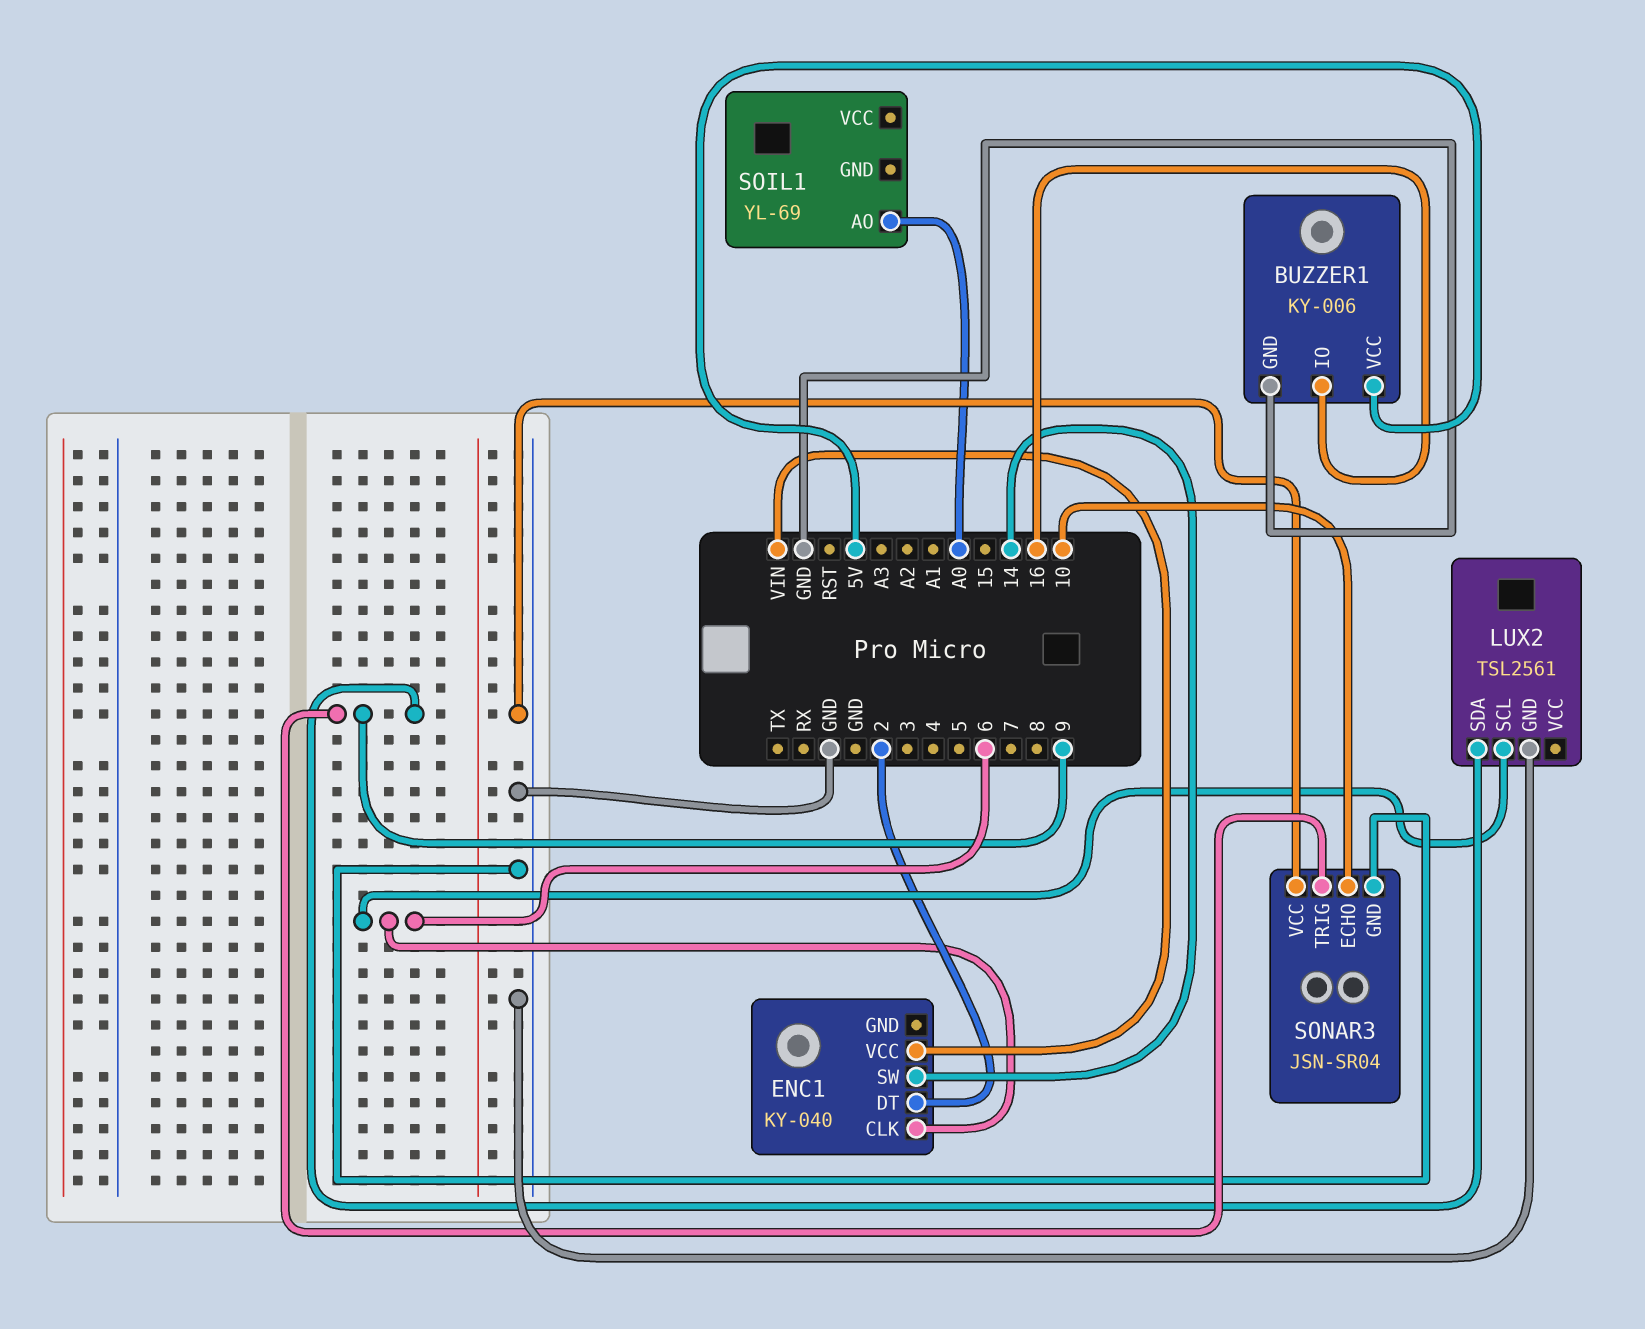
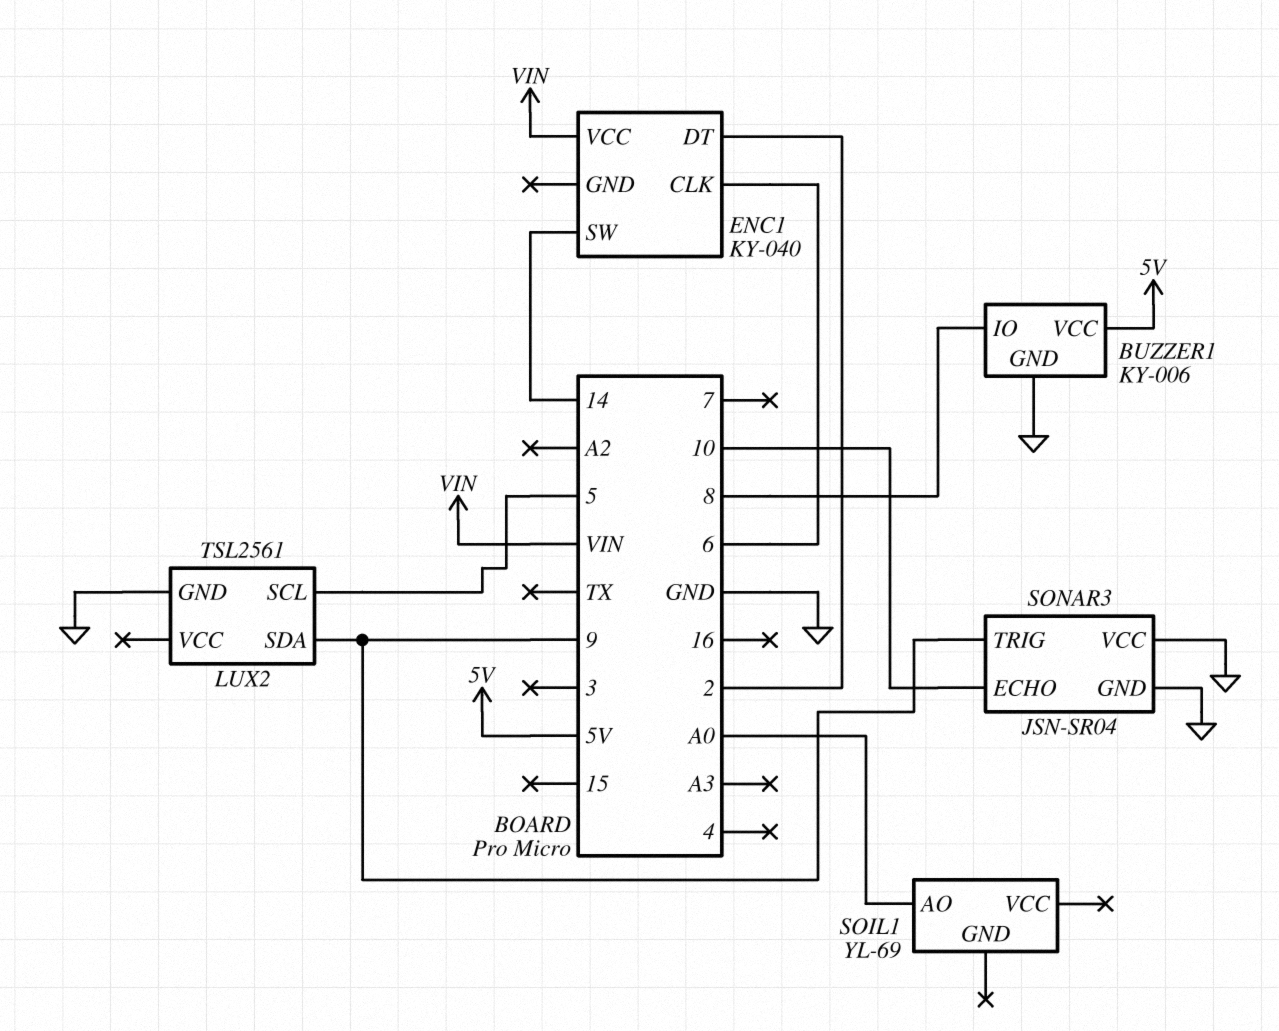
BUZZER1 pin IO: 16 -> 8
LUX2 pin SCL: 6 -> 5

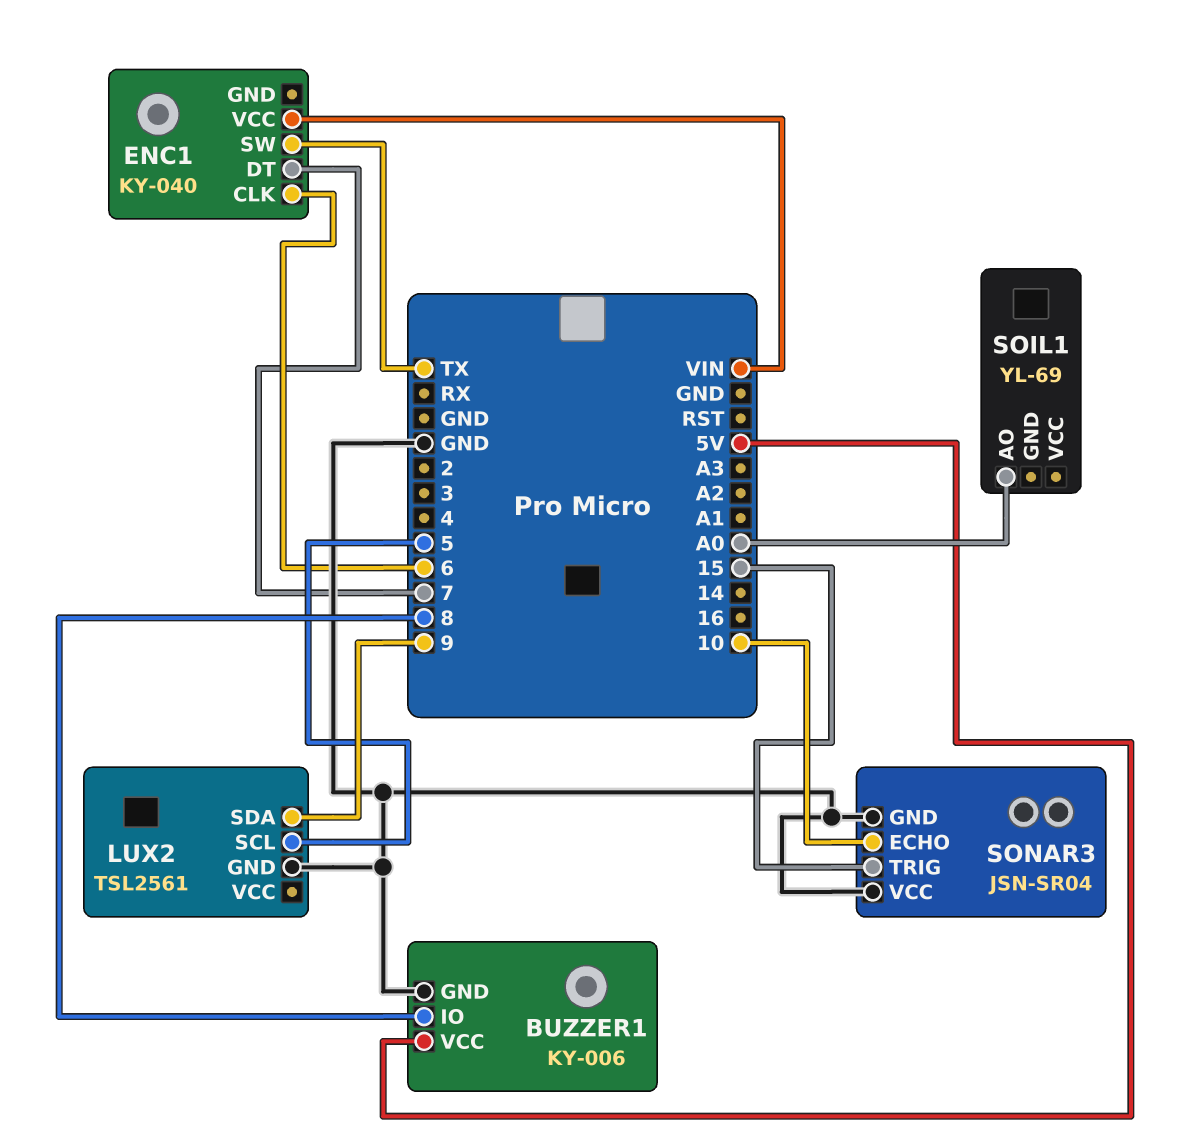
ENC1 pin DT: 2 -> 7
ENC1 pin SW: 14 -> TX
SONAR3 pin TRIG: 9 -> 15

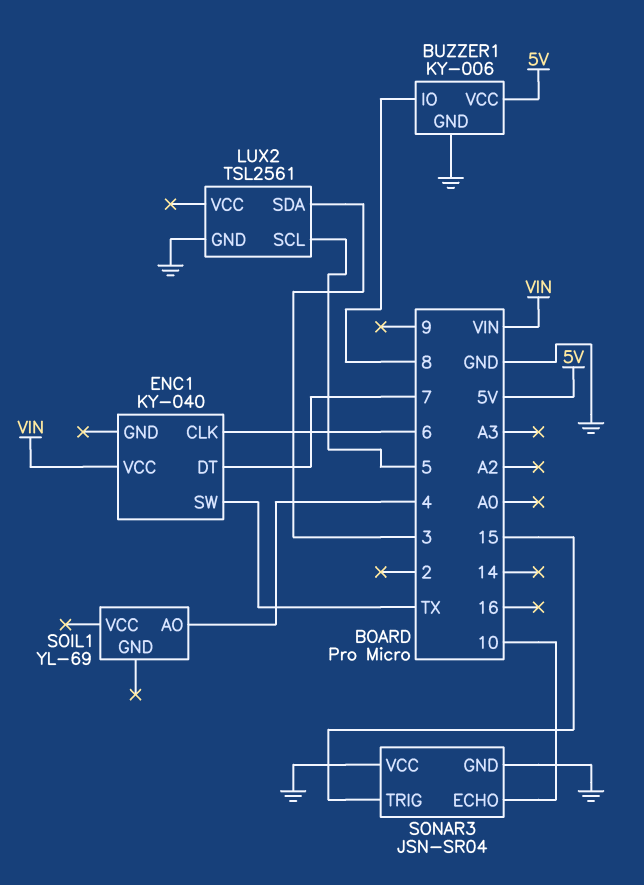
LUX2 pin SDA: 9 -> 3
SOIL1 pin AO: A0 -> 4

